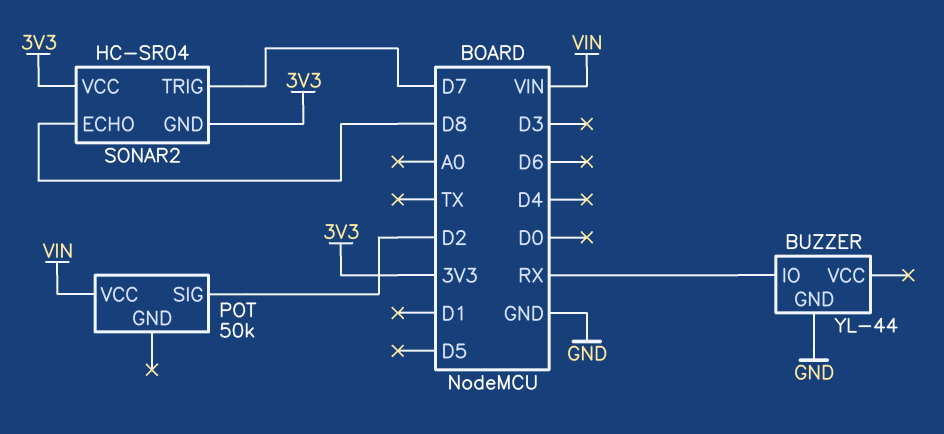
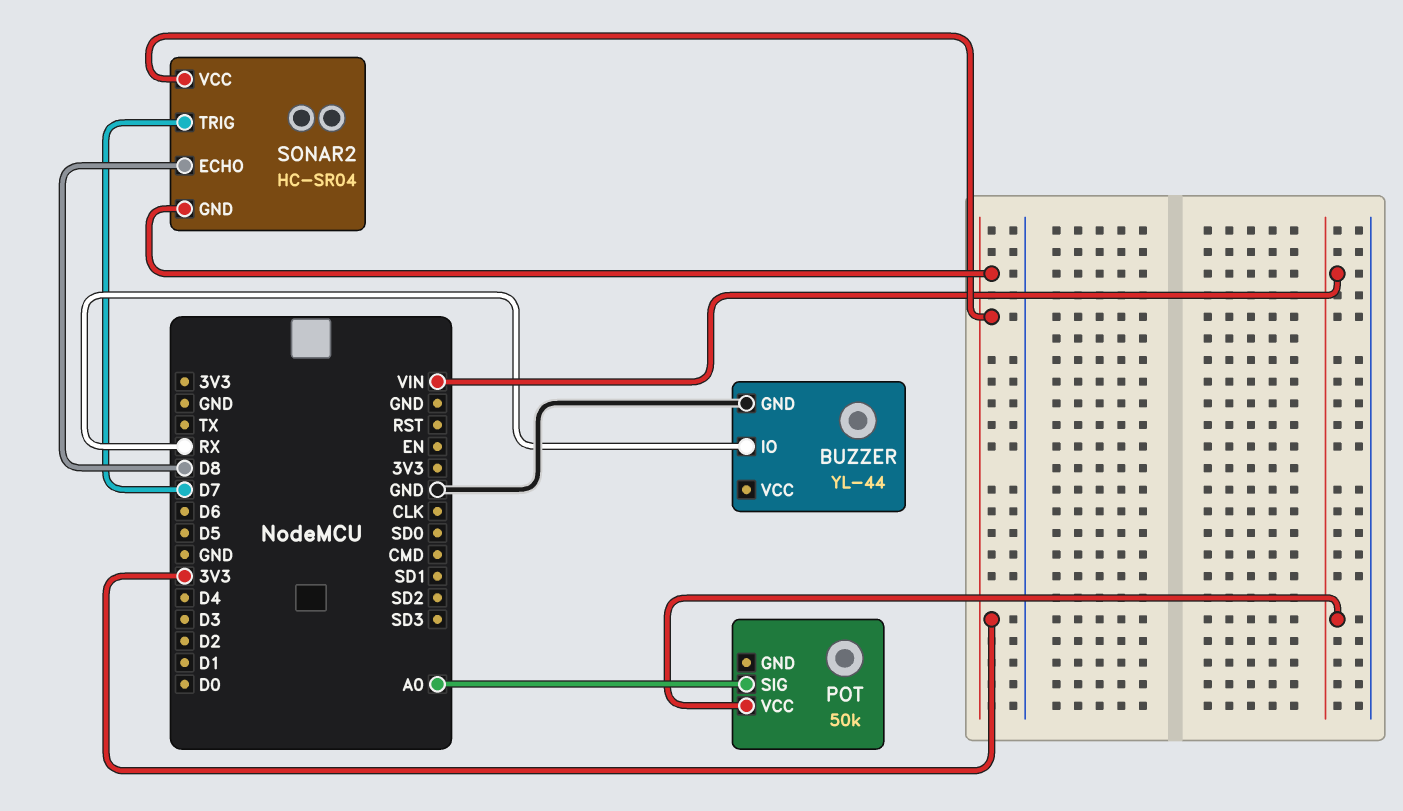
POT pin SIG: D2 -> A0

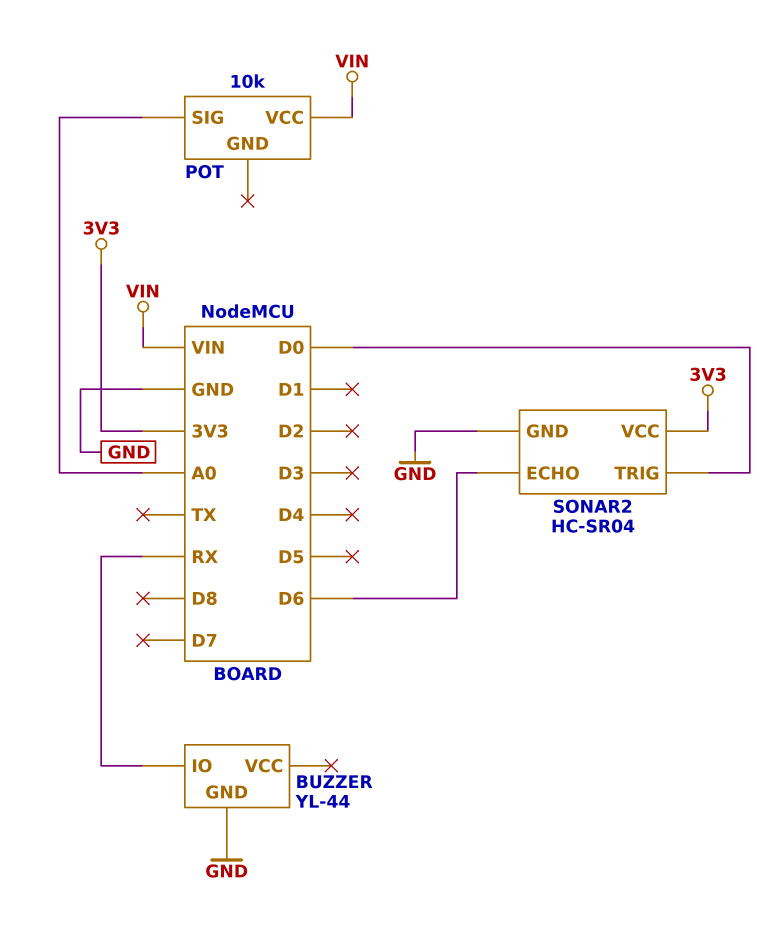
POT: 50k -> 10k
SONAR2 pin ECHO: D8 -> D6
SONAR2 pin GND: 3V3 -> GND
SONAR2 pin TRIG: D7 -> D0

